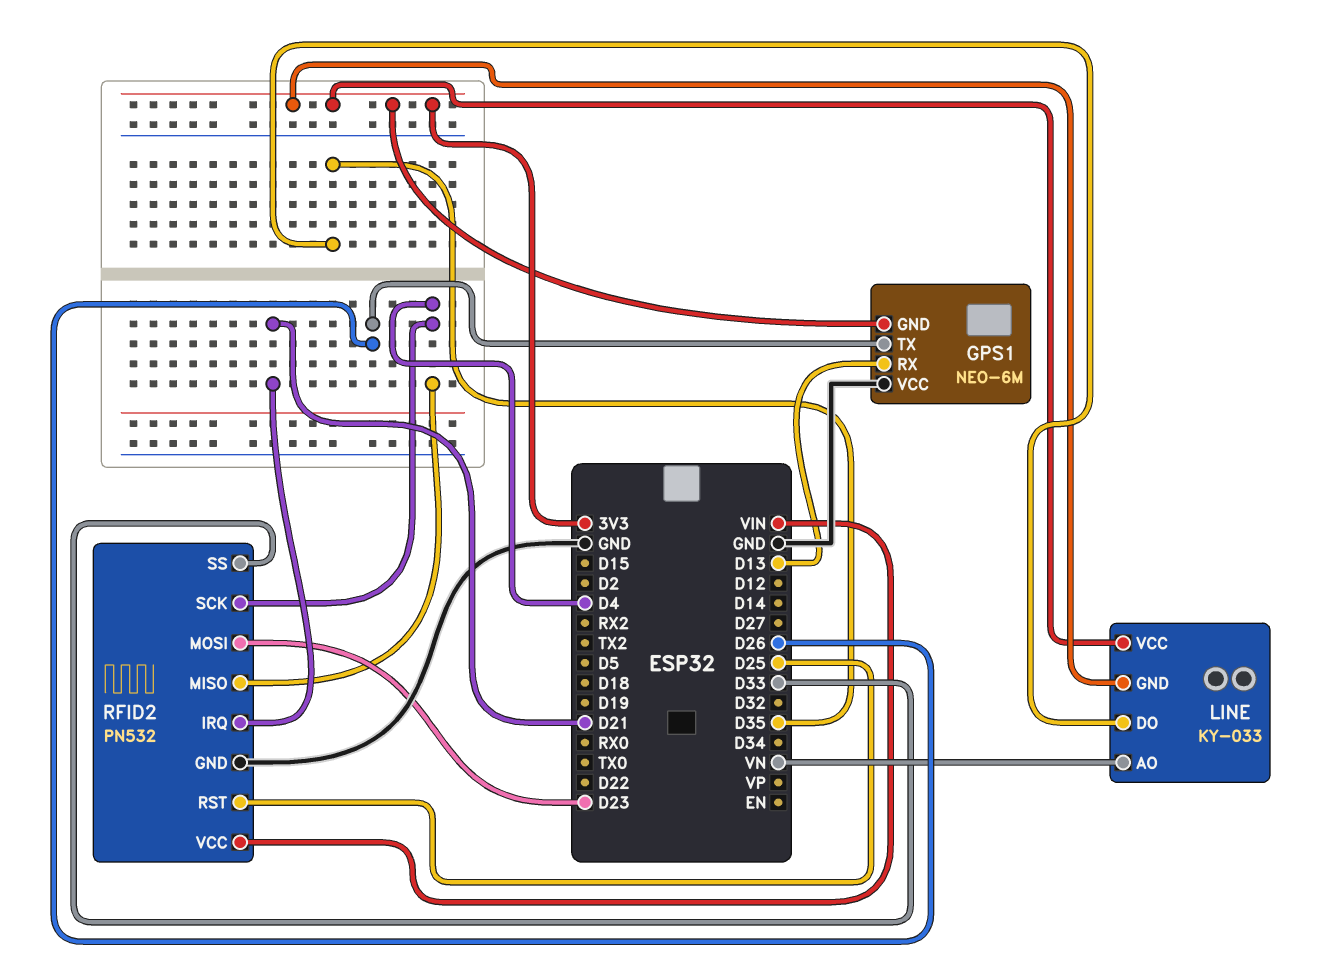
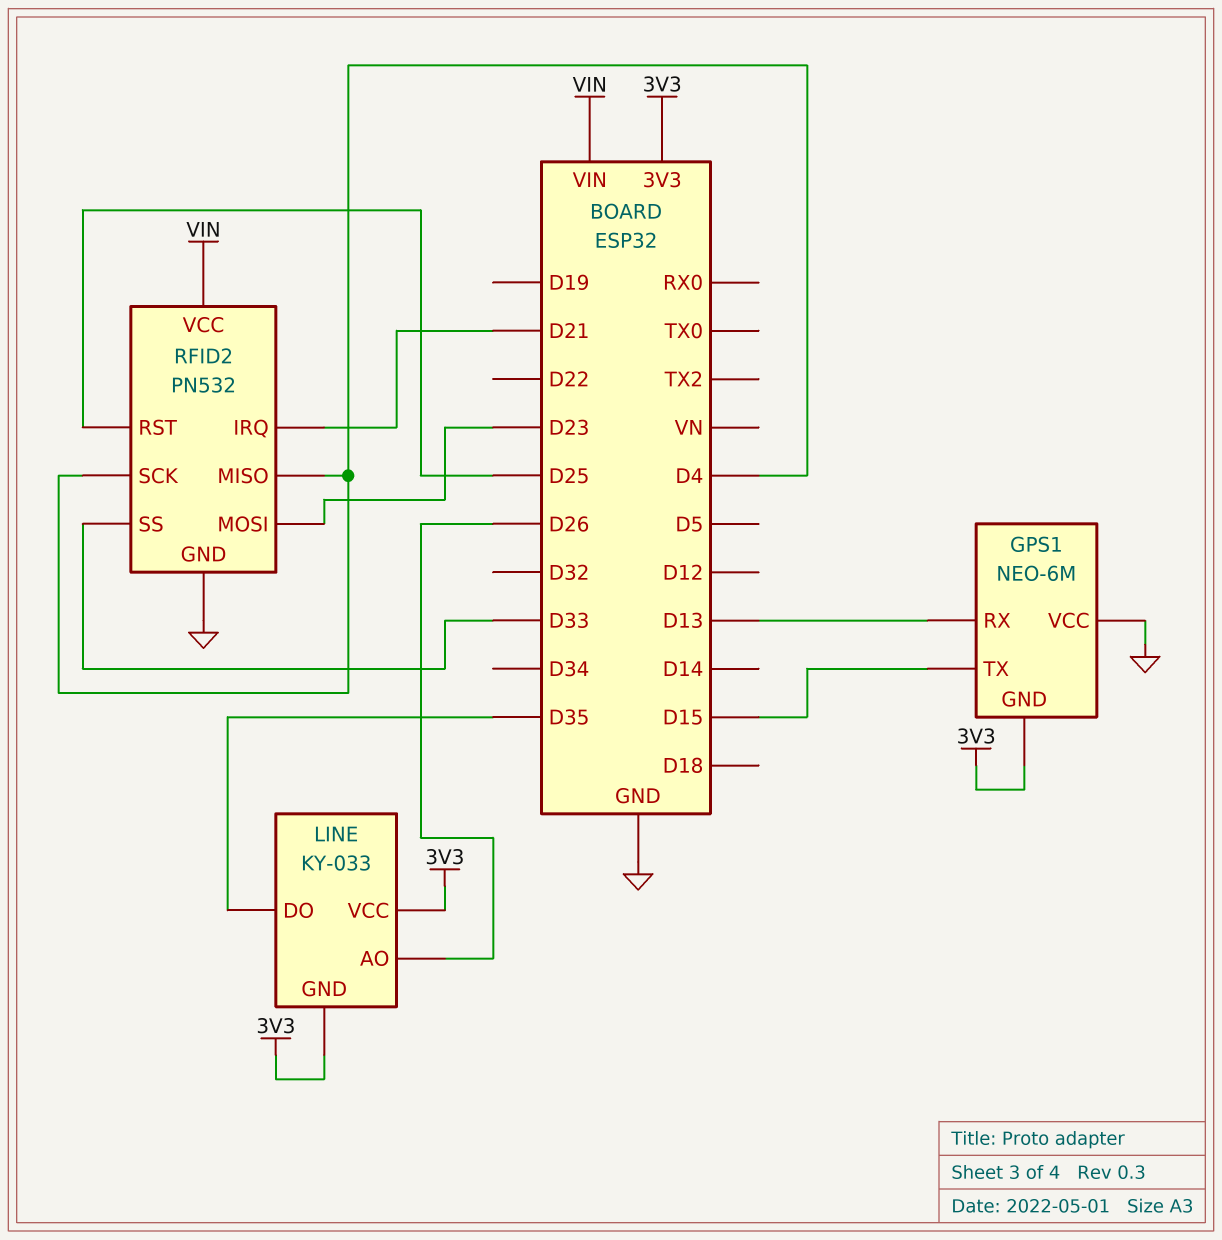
GPS1 pin TX: D26 -> D15
LINE pin AO: VN -> D26

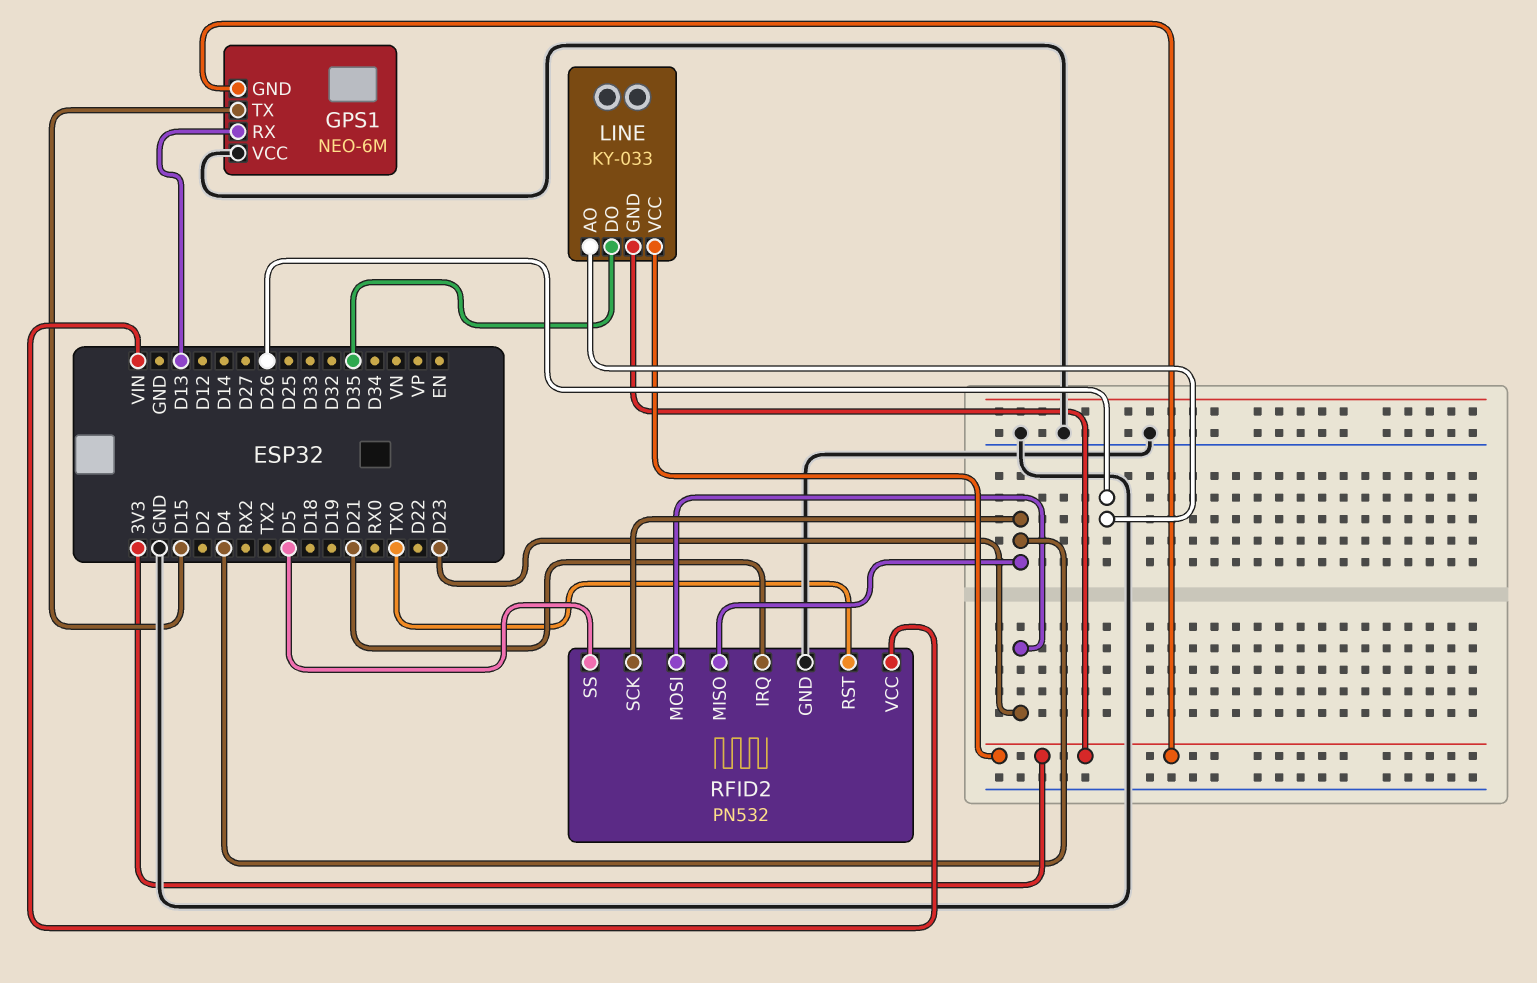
RFID2 pin RST: D25 -> TX0
RFID2 pin SS: D33 -> D5

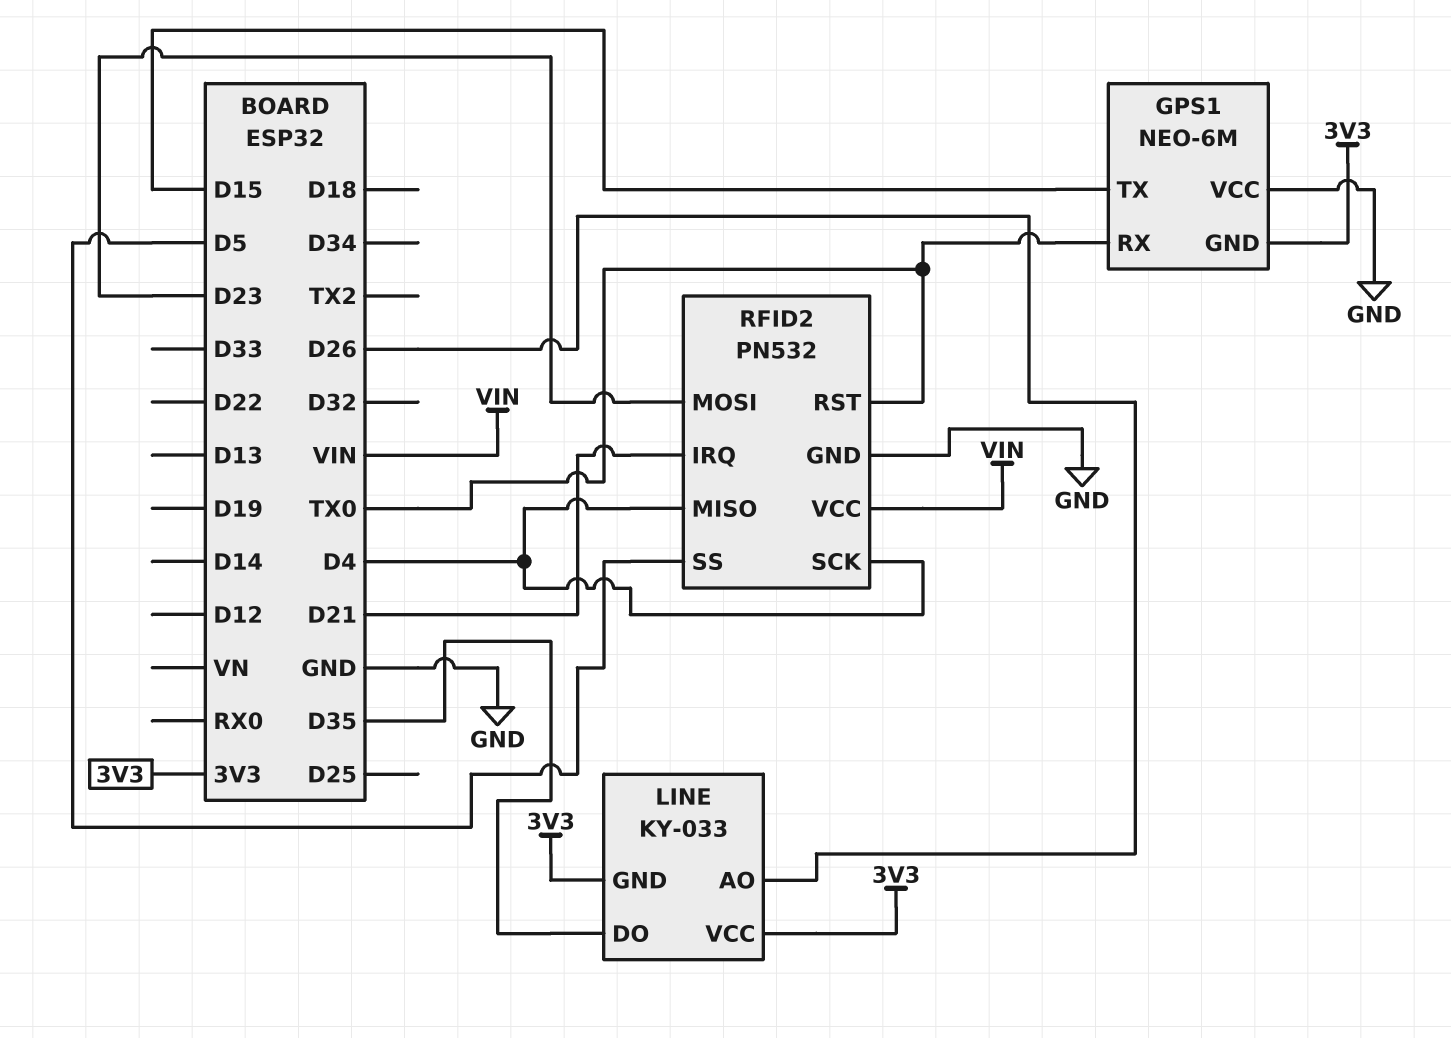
GPS1 pin RX: D13 -> TX0

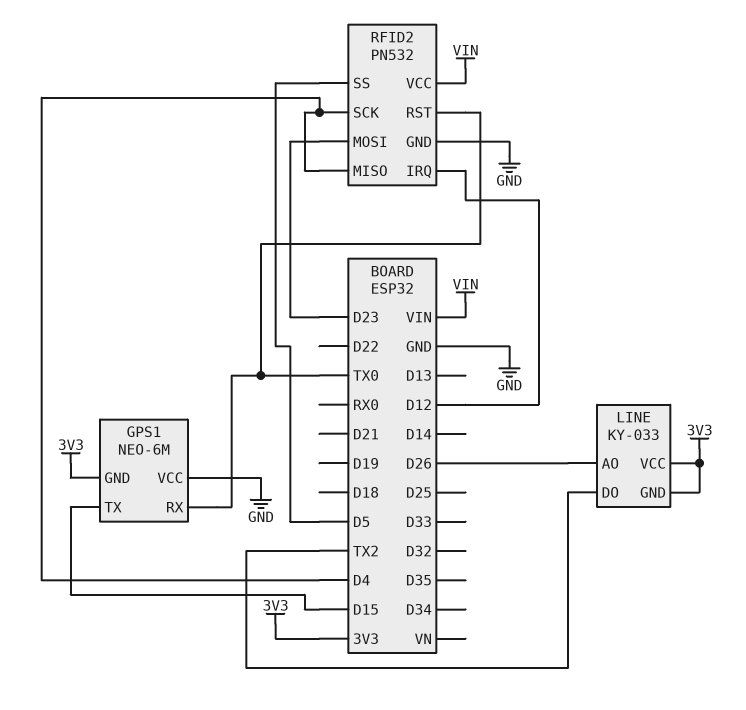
LINE pin DO: D35 -> TX2
RFID2 pin IRQ: D21 -> D12

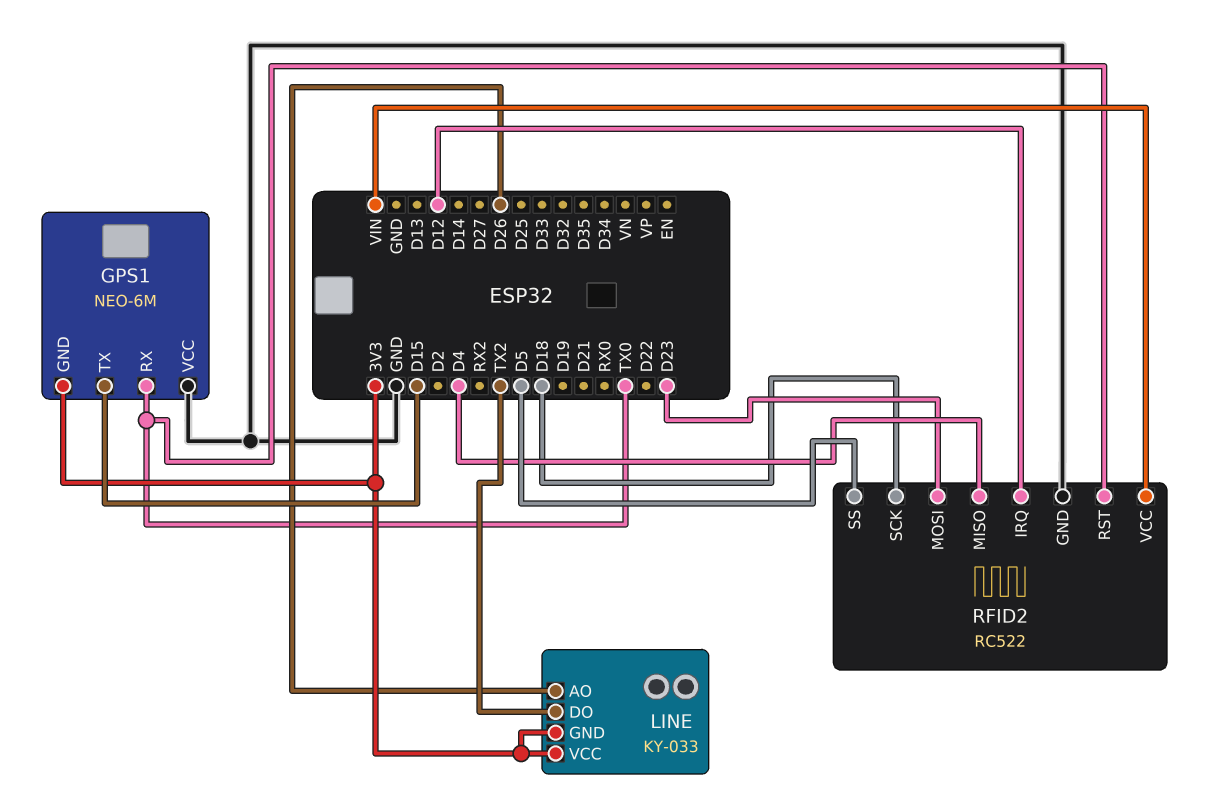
RFID2: PN532 -> RC522
RFID2 pin SCK: D4 -> D18

